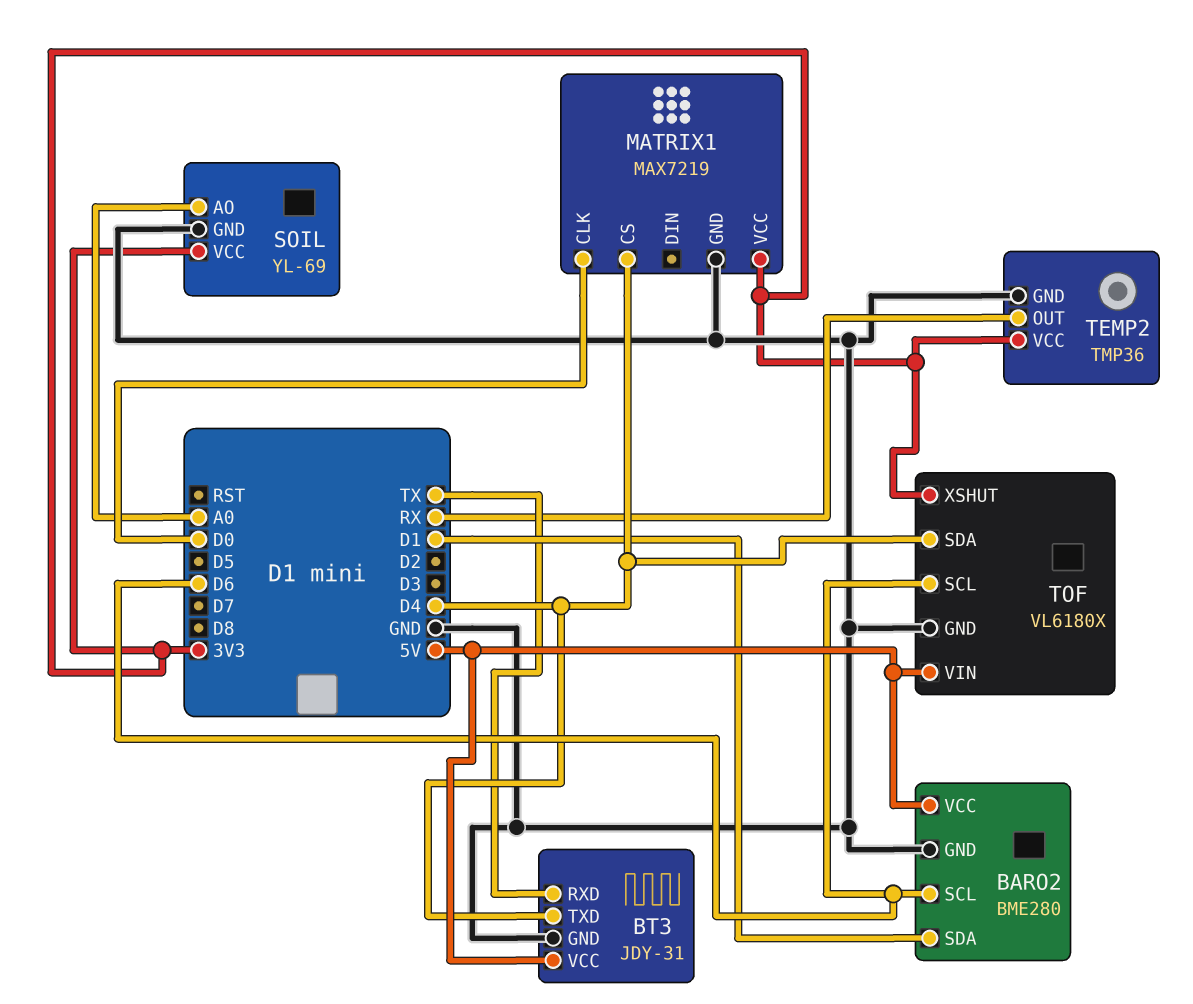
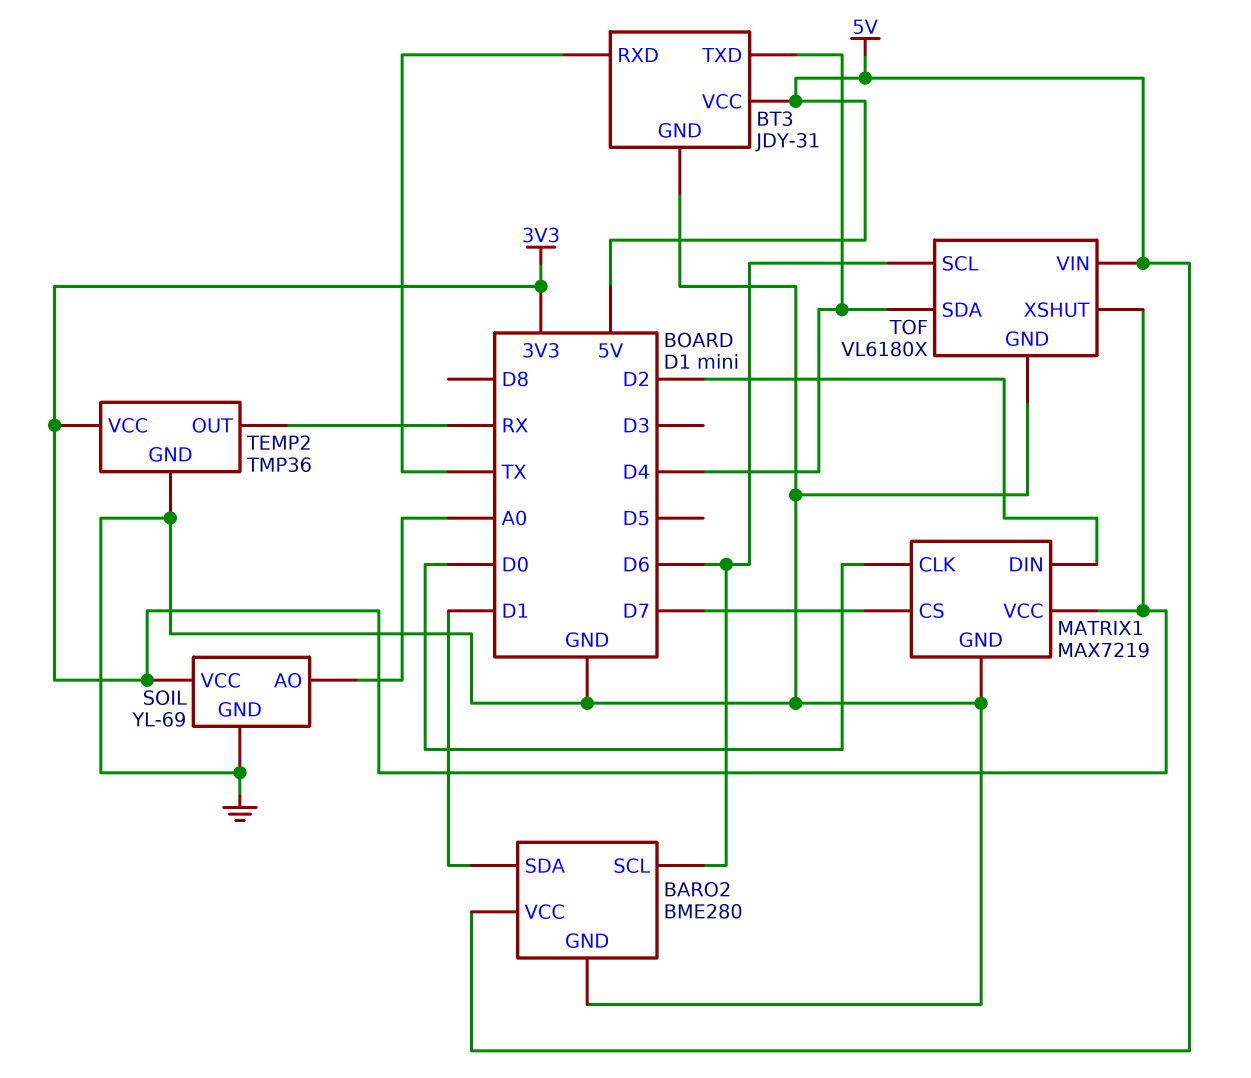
MATRIX1 pin CS: D4 -> D7
MATRIX1 pin DIN: none -> D2

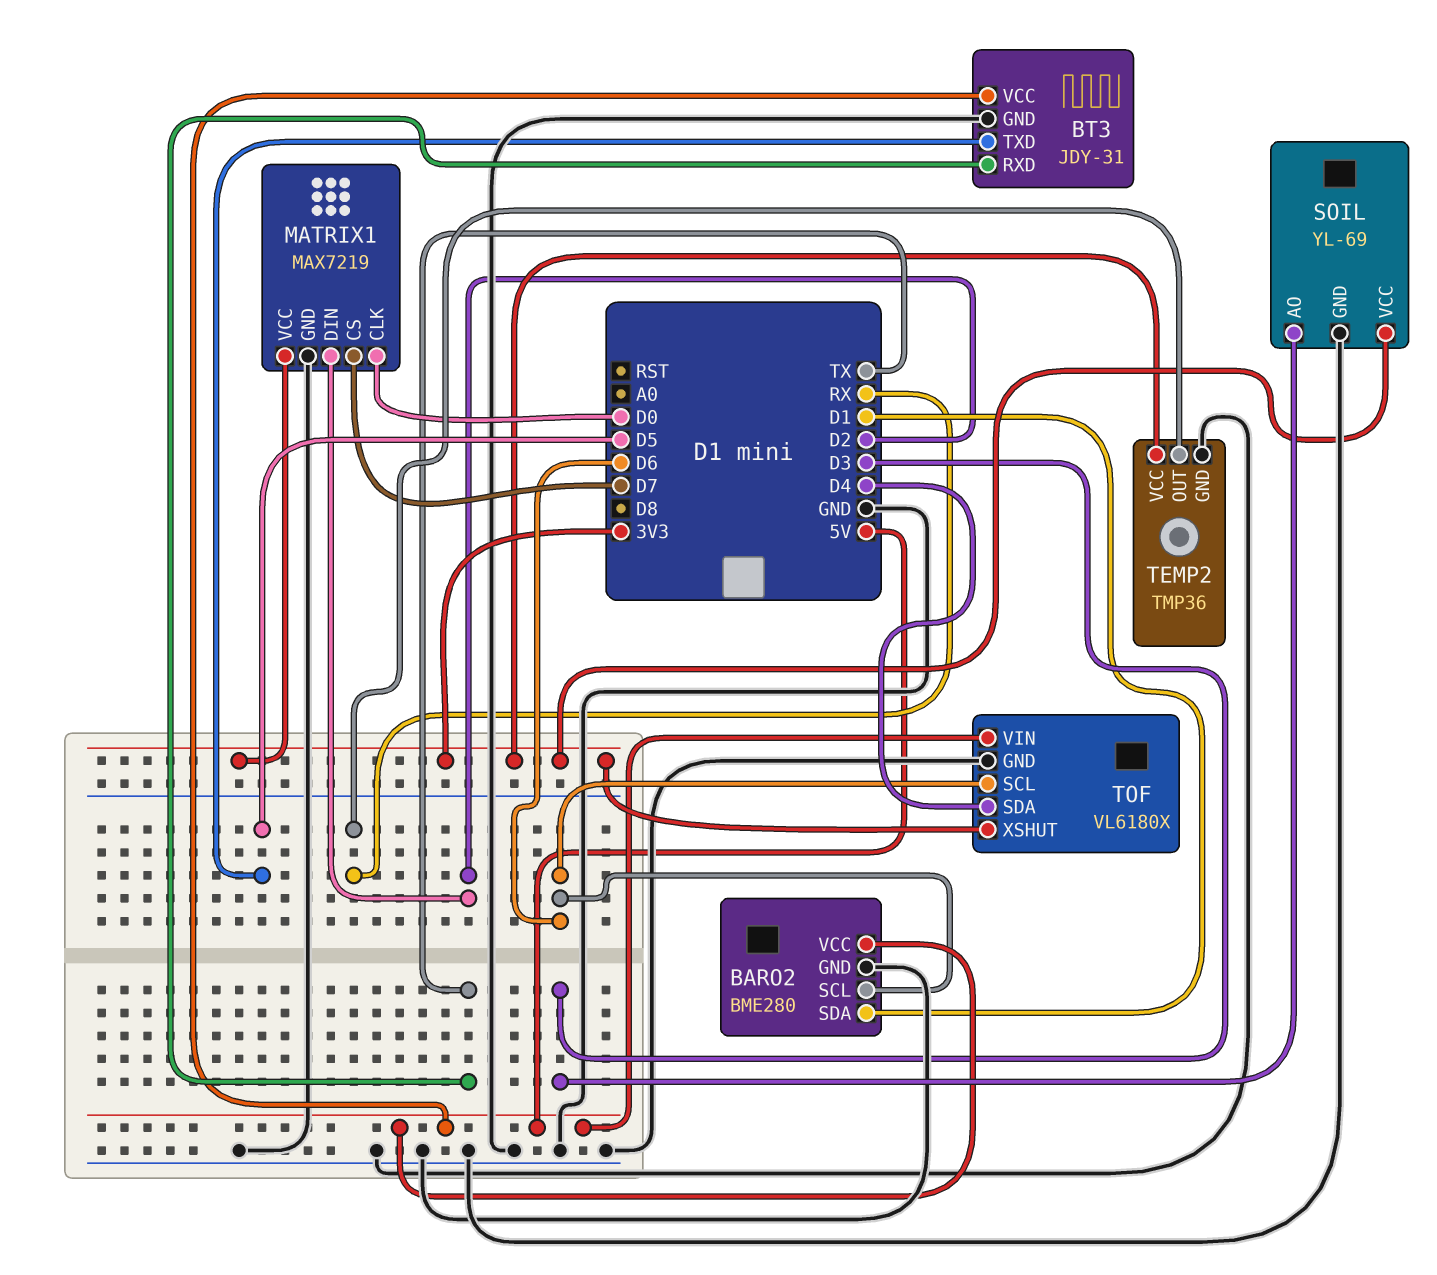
BT3 pin TXD: D4 -> D5
SOIL pin AO: A0 -> D3

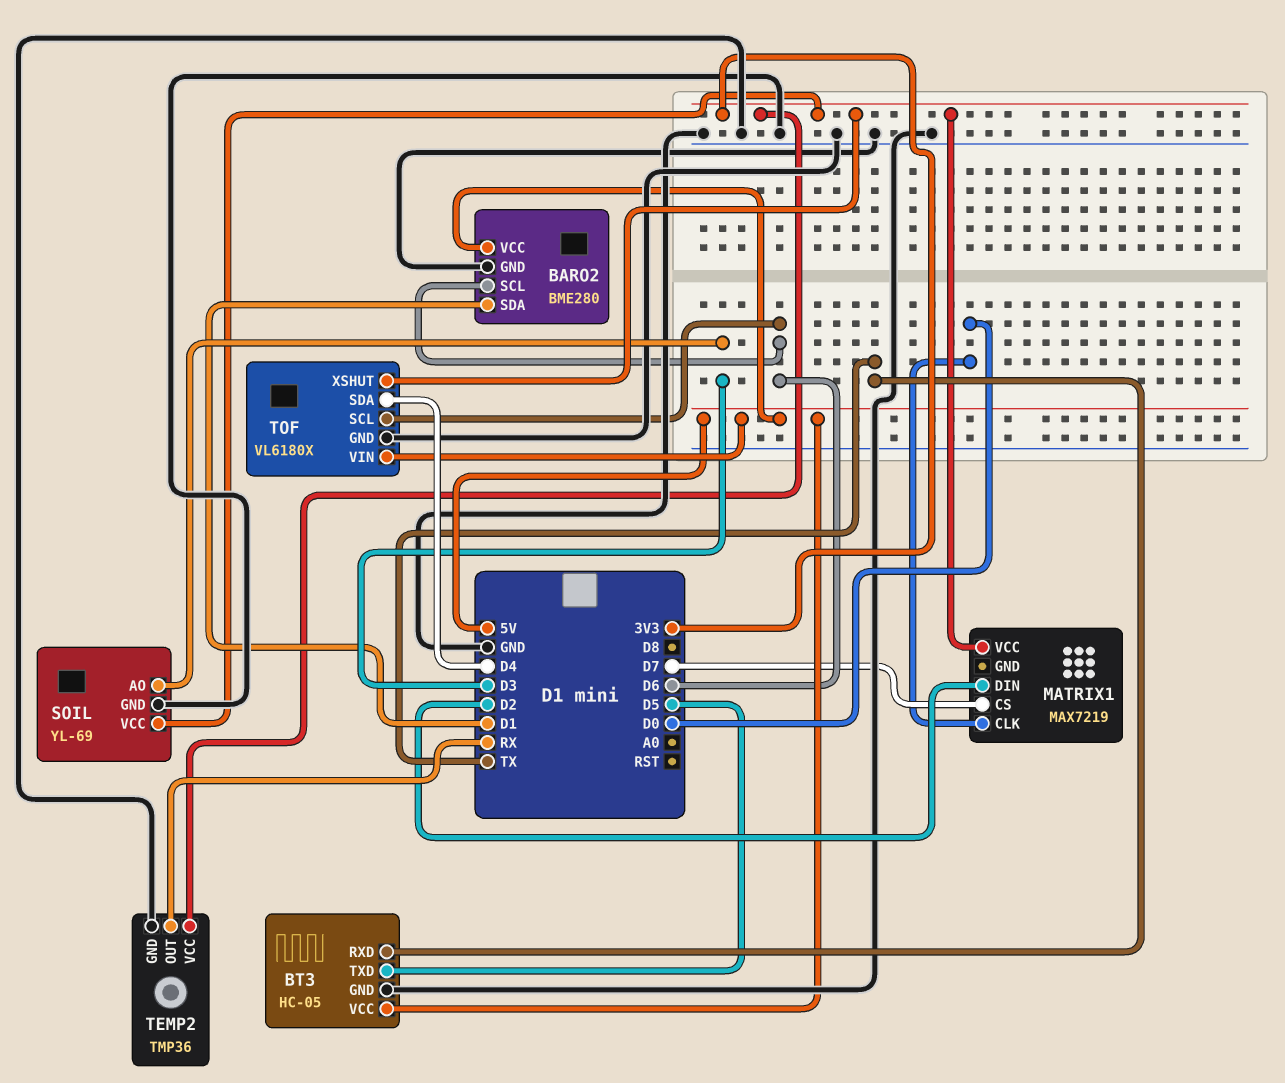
BT3: JDY-31 -> HC-05
MATRIX1 pin GND: GND -> none

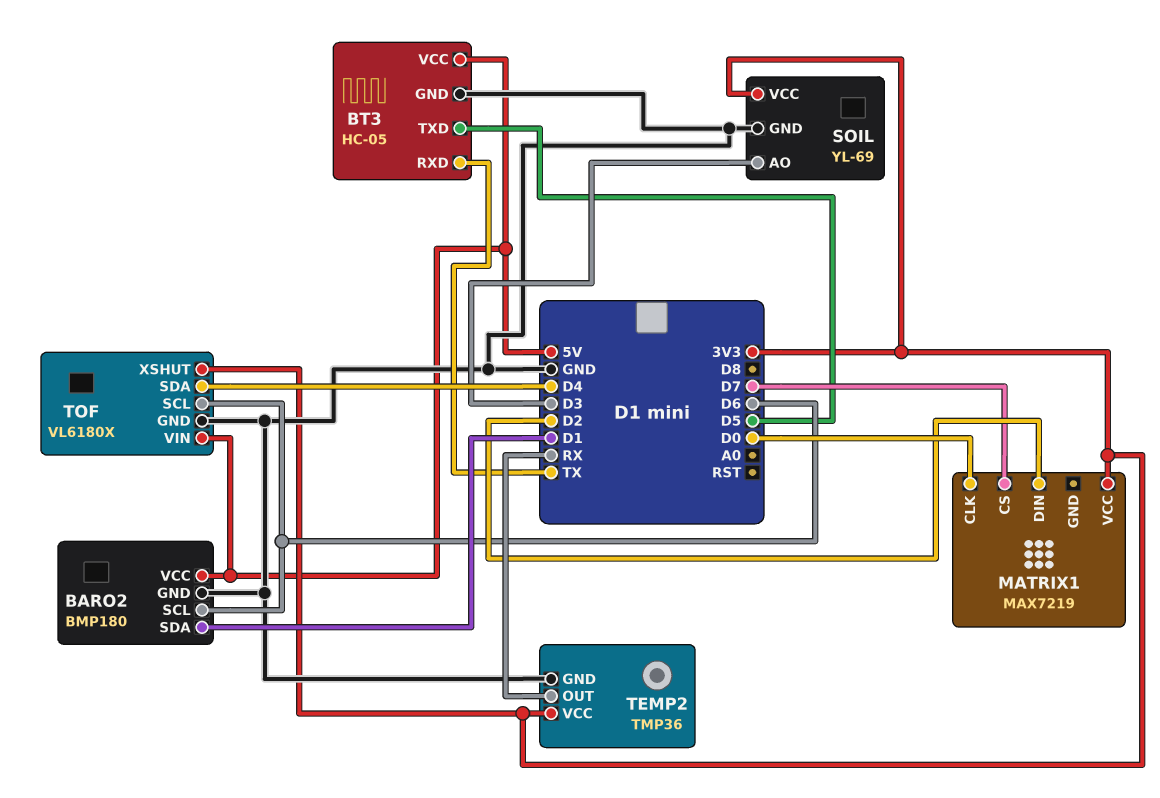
BARO2: BME280 -> BMP180

